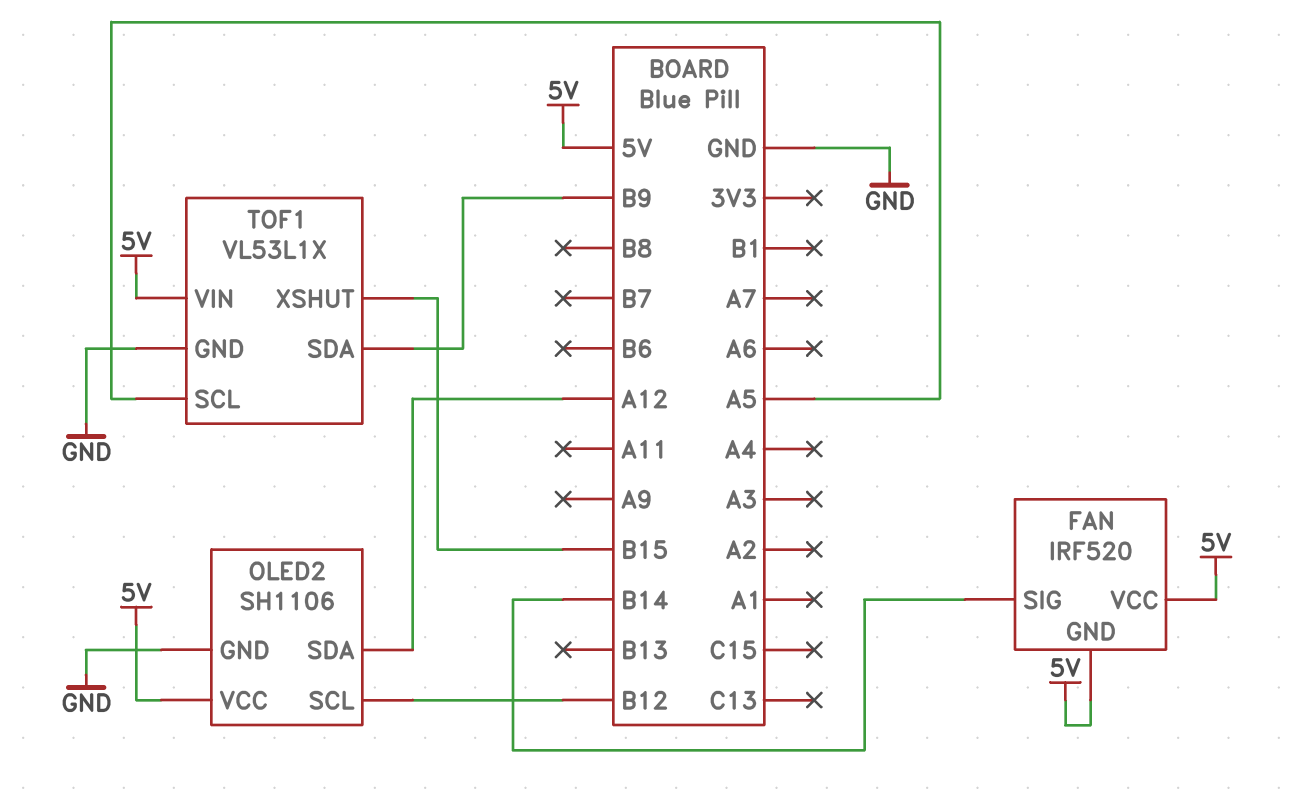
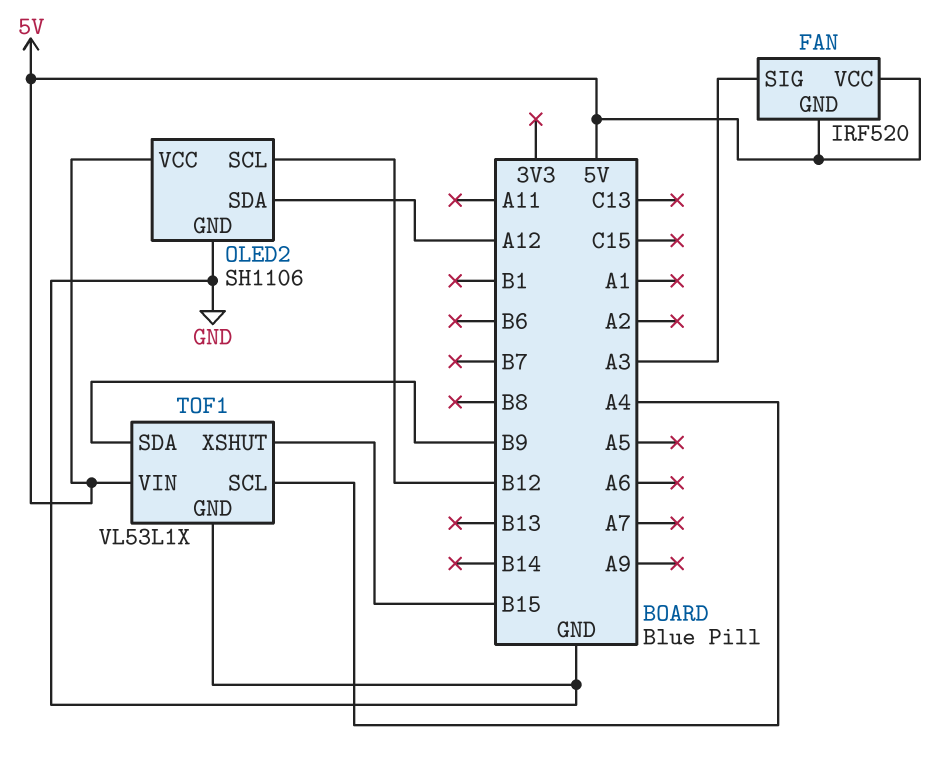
FAN pin SIG: B14 -> A3
TOF1 pin SCL: A5 -> A4

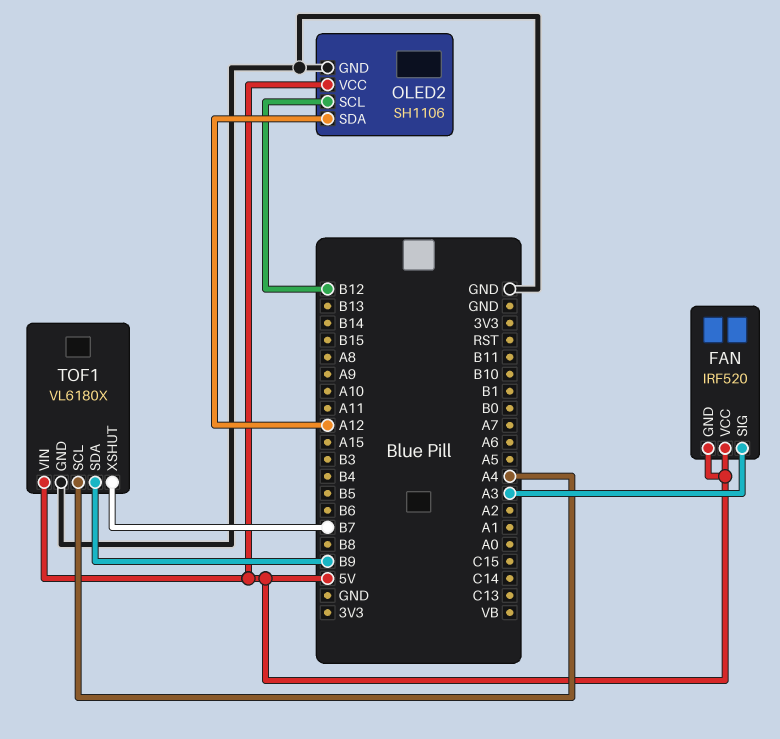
TOF1: VL53L1X -> VL6180X
TOF1 pin XSHUT: B15 -> B7

